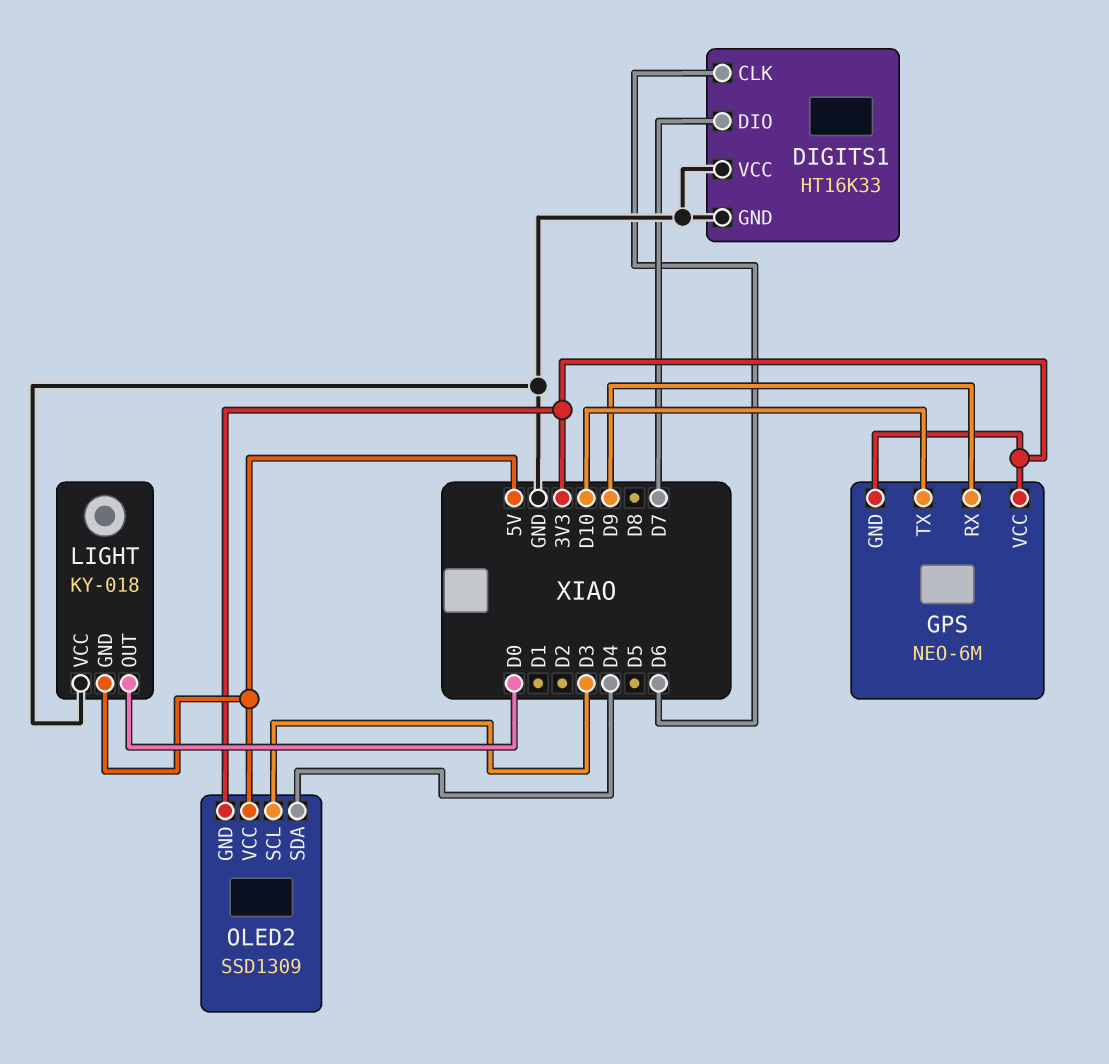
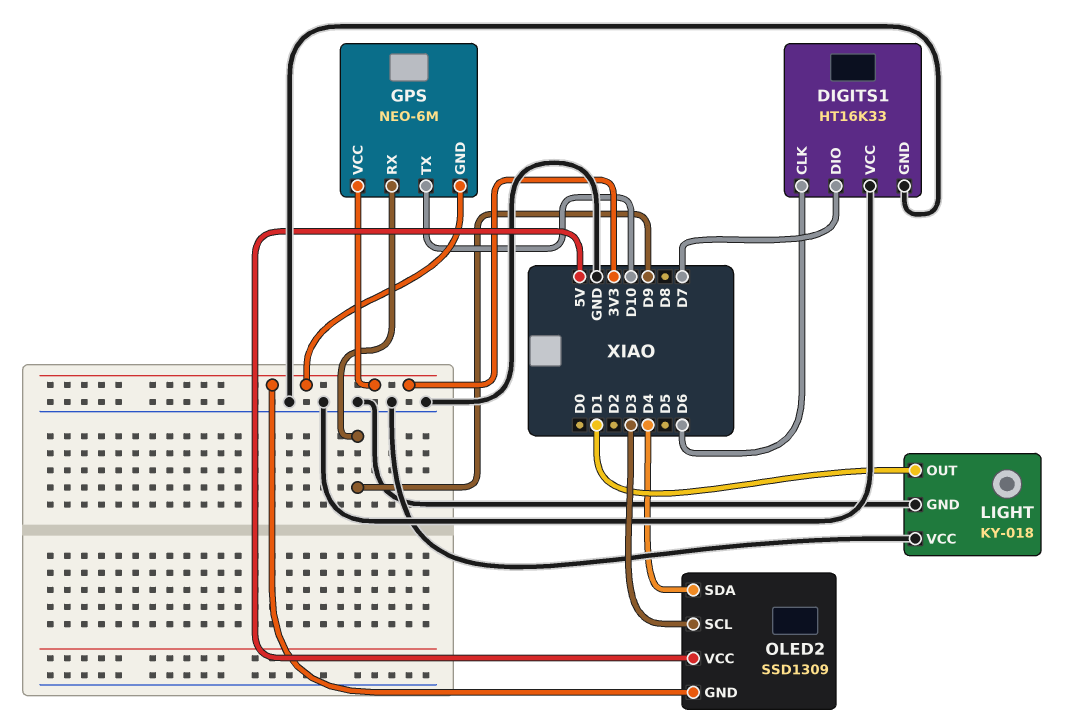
LIGHT pin GND: 5V -> GND
LIGHT pin OUT: D0 -> D1

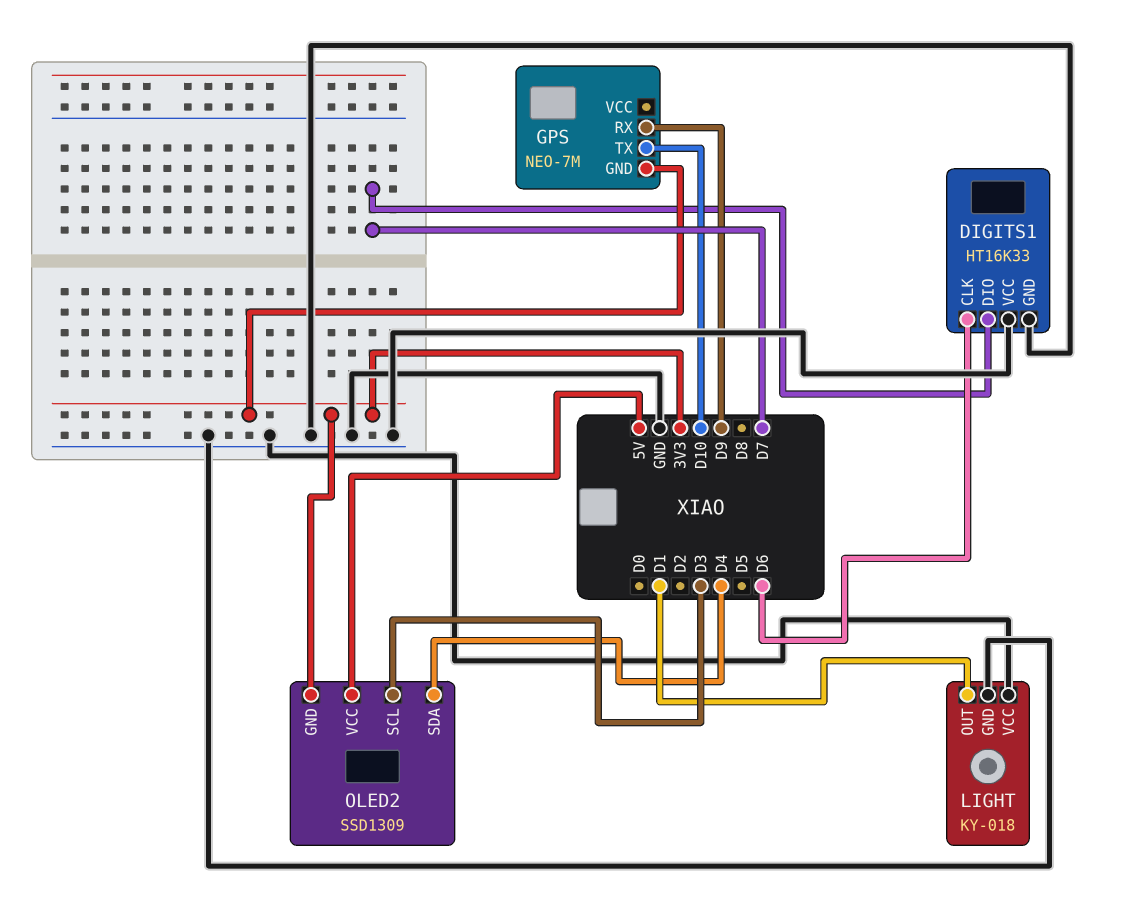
GPS: NEO-6M -> NEO-7M
GPS pin VCC: 3V3 -> none

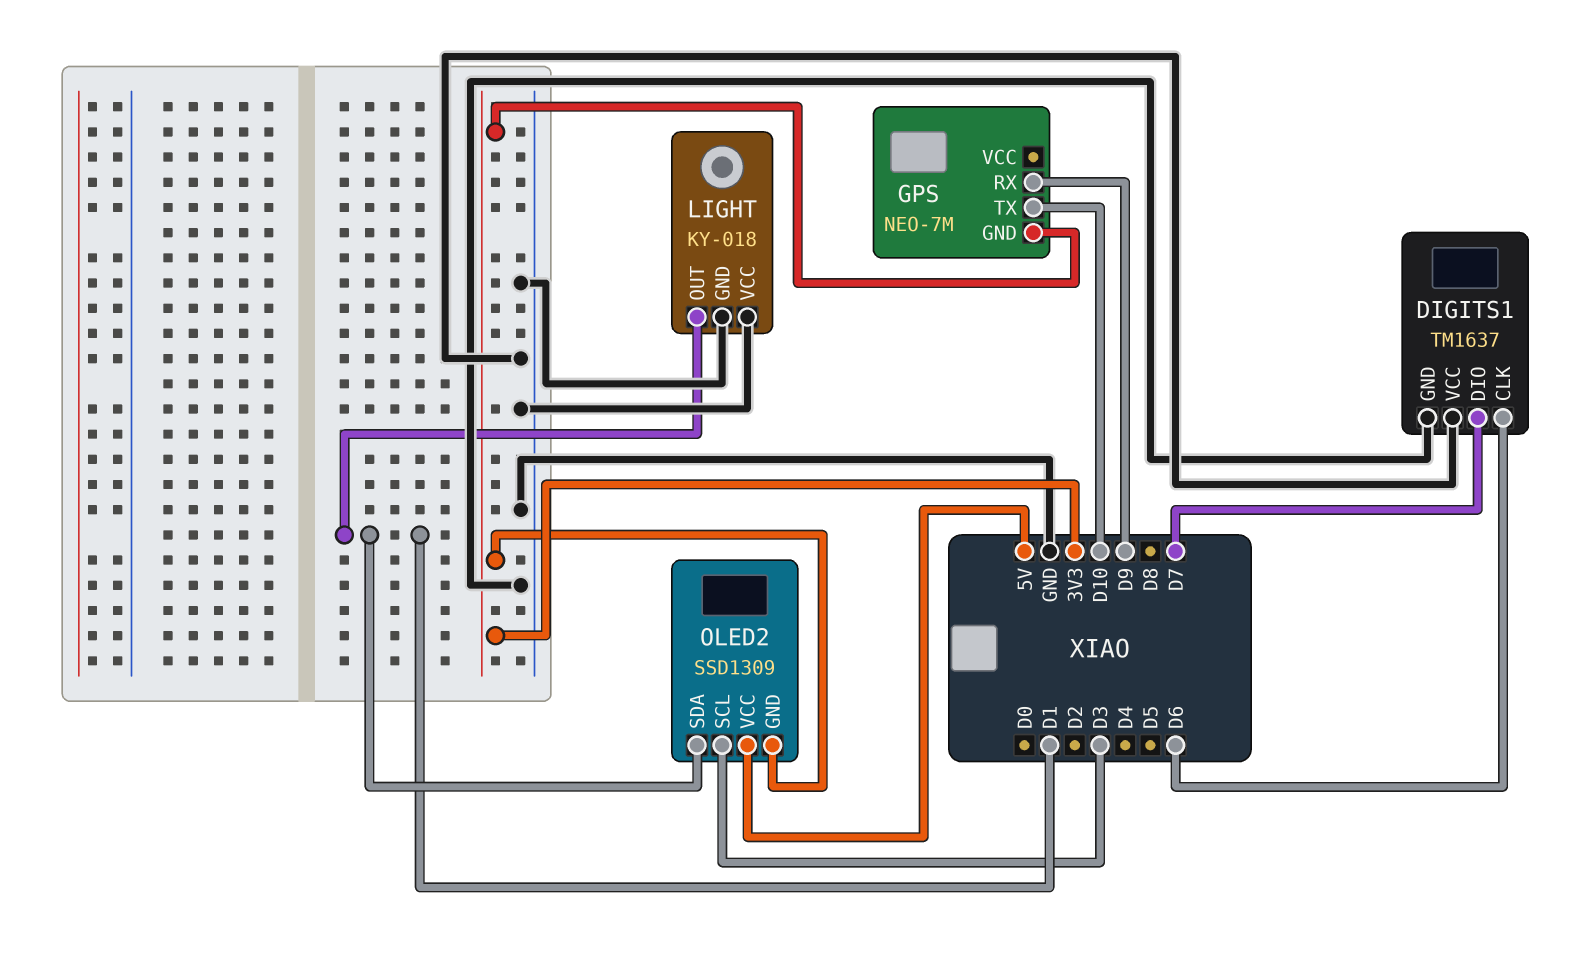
DIGITS1: HT16K33 -> TM1637
OLED2 pin SDA: D4 -> D1

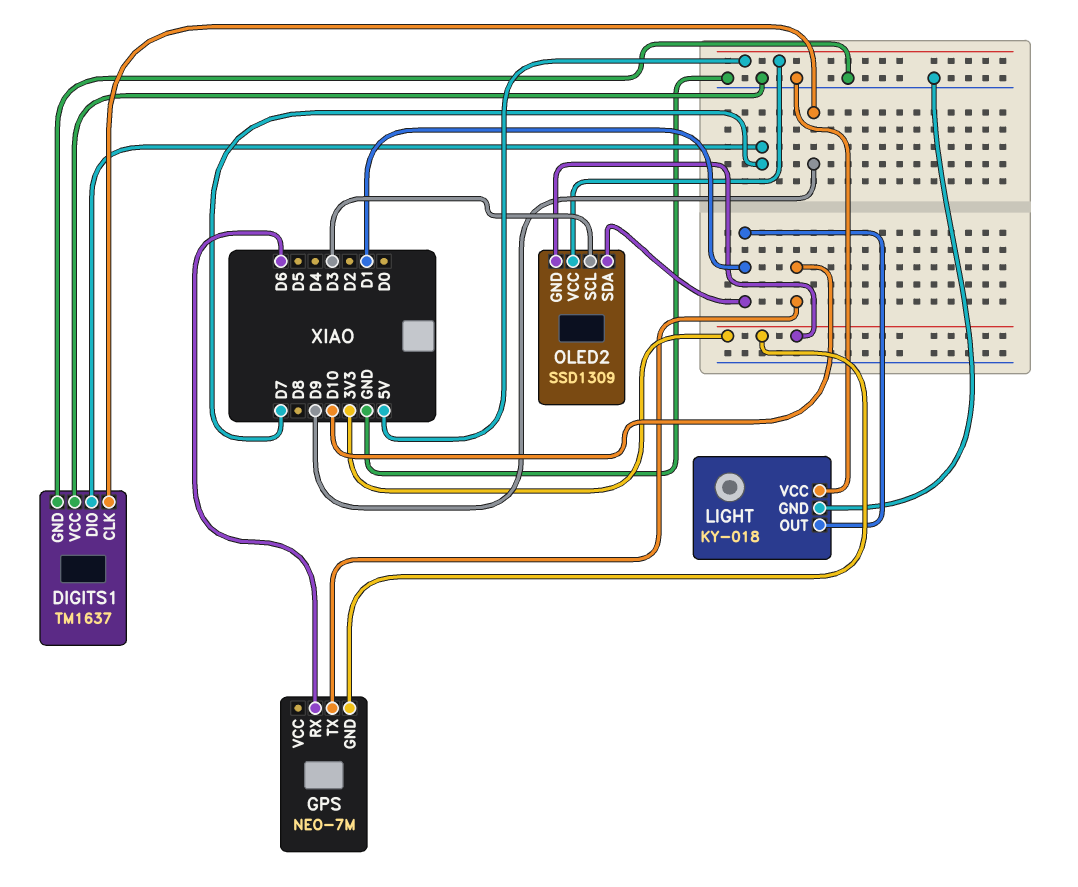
DIGITS1 pin CLK: D6 -> D9
GPS pin RX: D9 -> D6

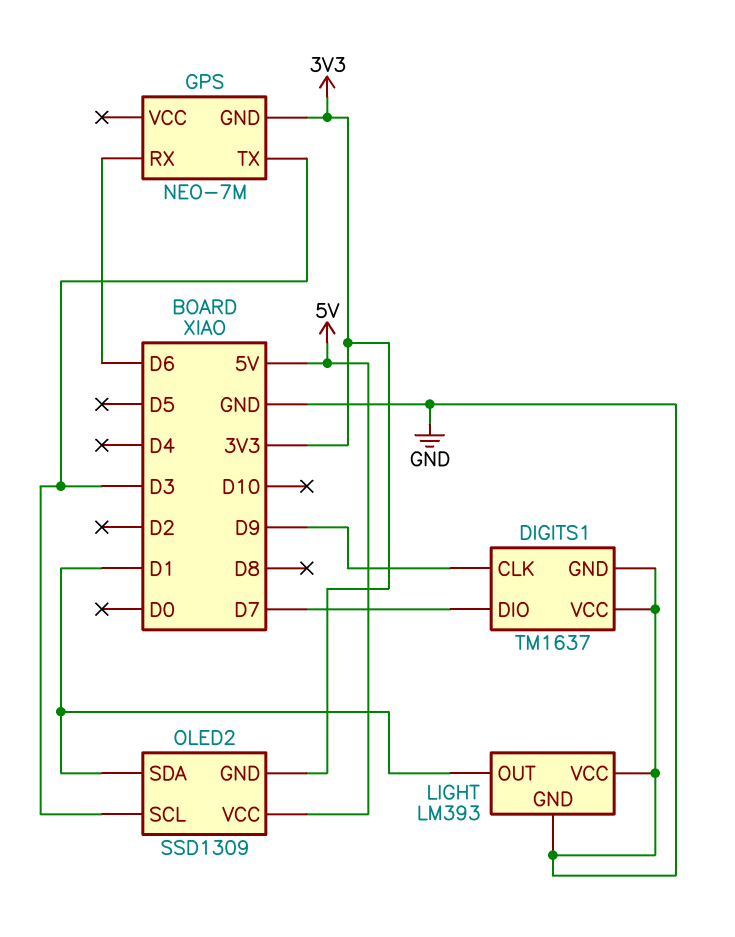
GPS pin TX: D10 -> D3
LIGHT: KY-018 -> LM393

